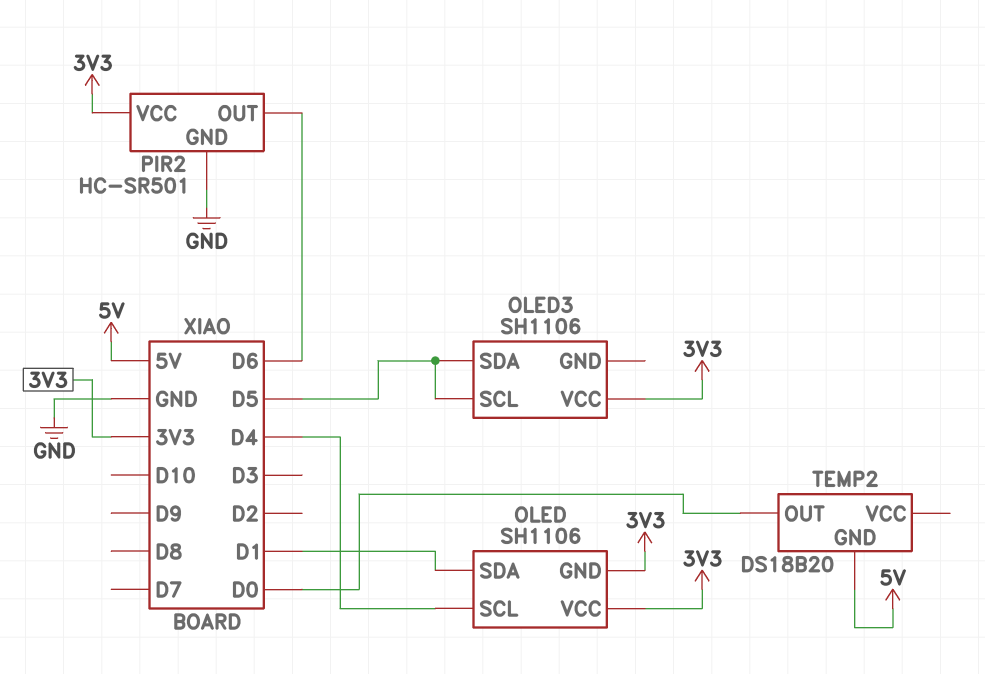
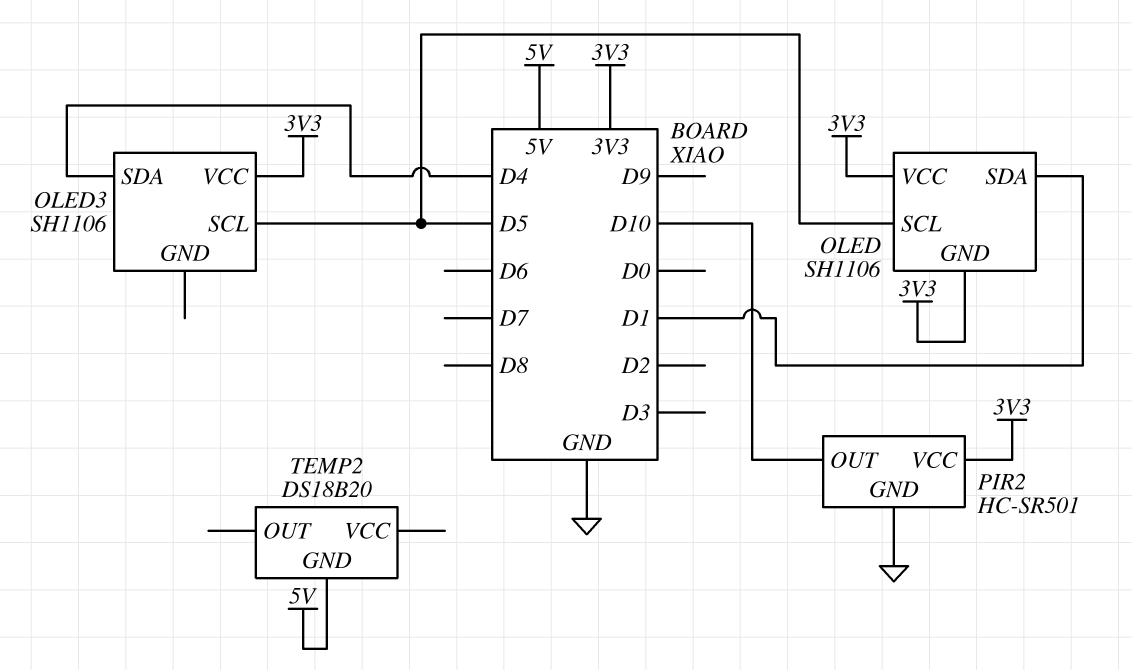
OLED pin SCL: D4 -> D5
OLED3 pin SDA: D5 -> D4
PIR2 pin OUT: D6 -> D10
TEMP2 pin OUT: D0 -> none

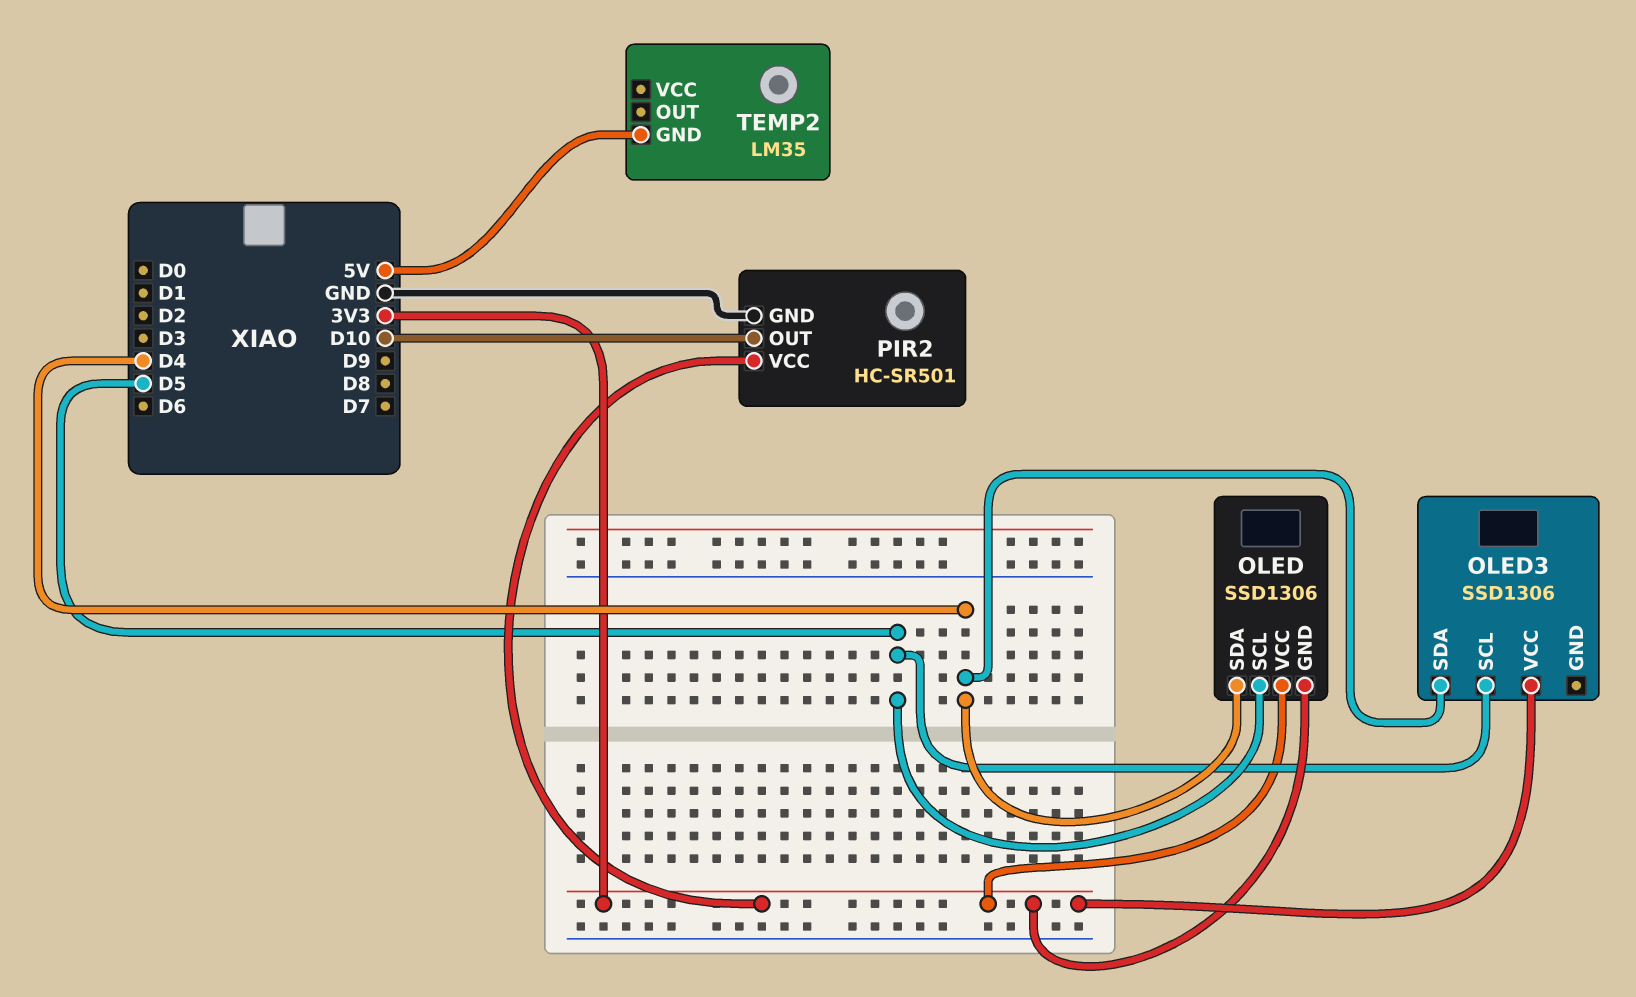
OLED: SH1106 -> SSD1306
OLED pin SDA: D1 -> D4
OLED3: SH1106 -> SSD1306
TEMP2: DS18B20 -> LM35

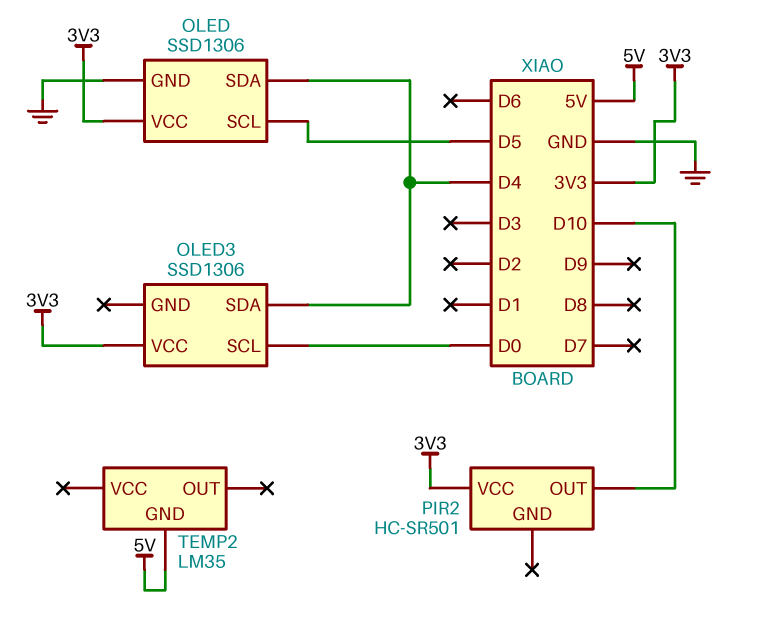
OLED pin GND: 3V3 -> GND
OLED3 pin SCL: D5 -> D0
PIR2 pin GND: GND -> none

